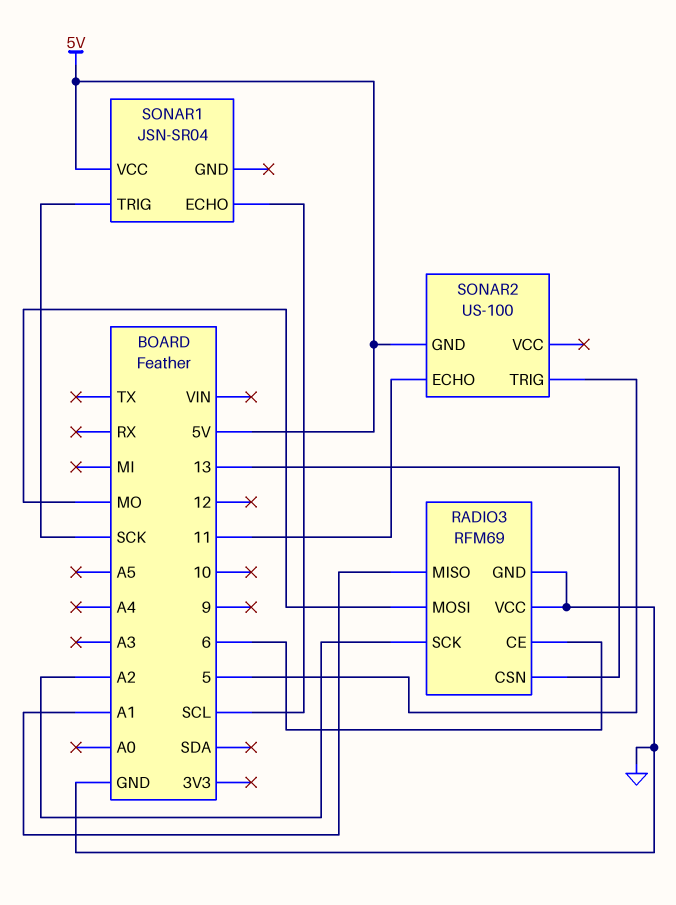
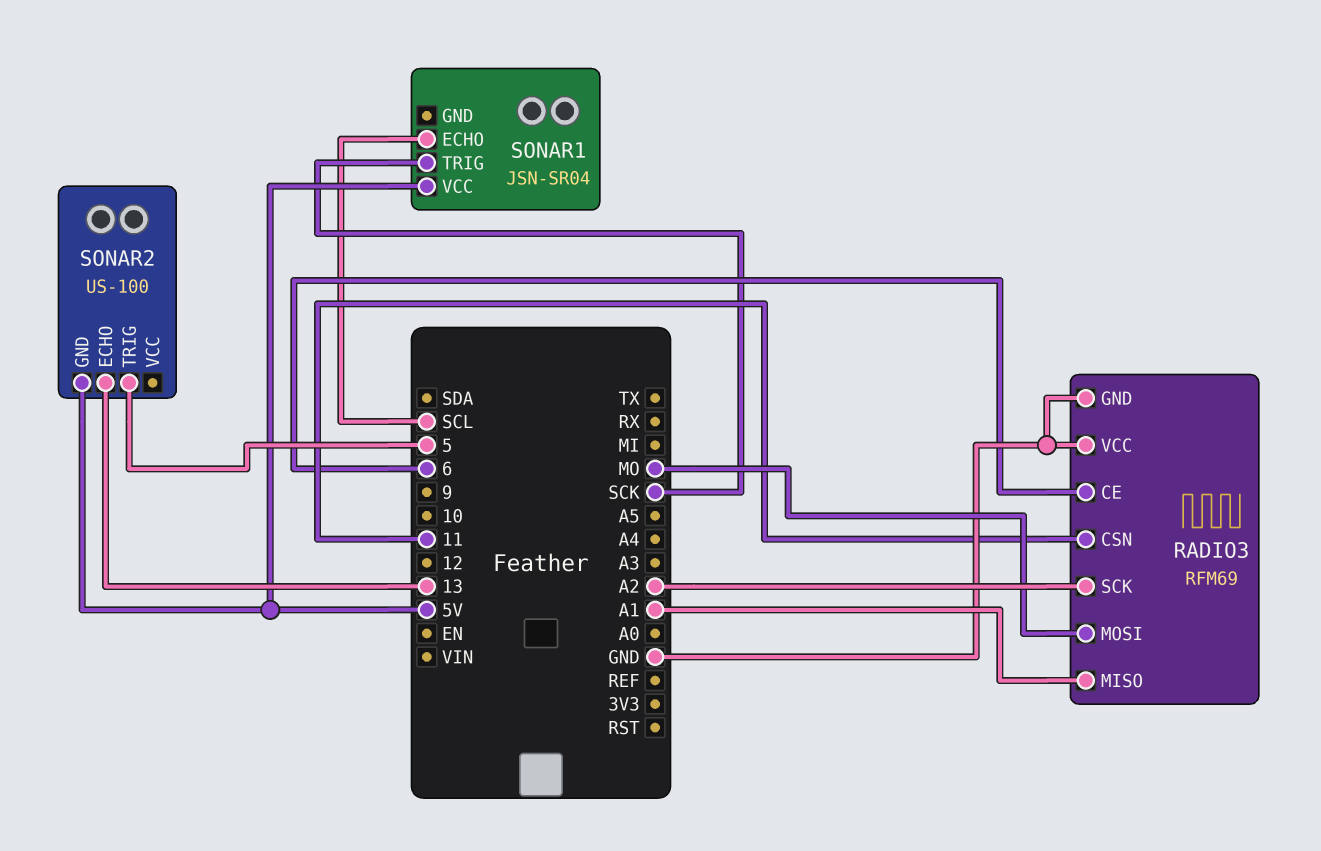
RADIO3 pin CSN: 13 -> 11
SONAR2 pin ECHO: 11 -> 13

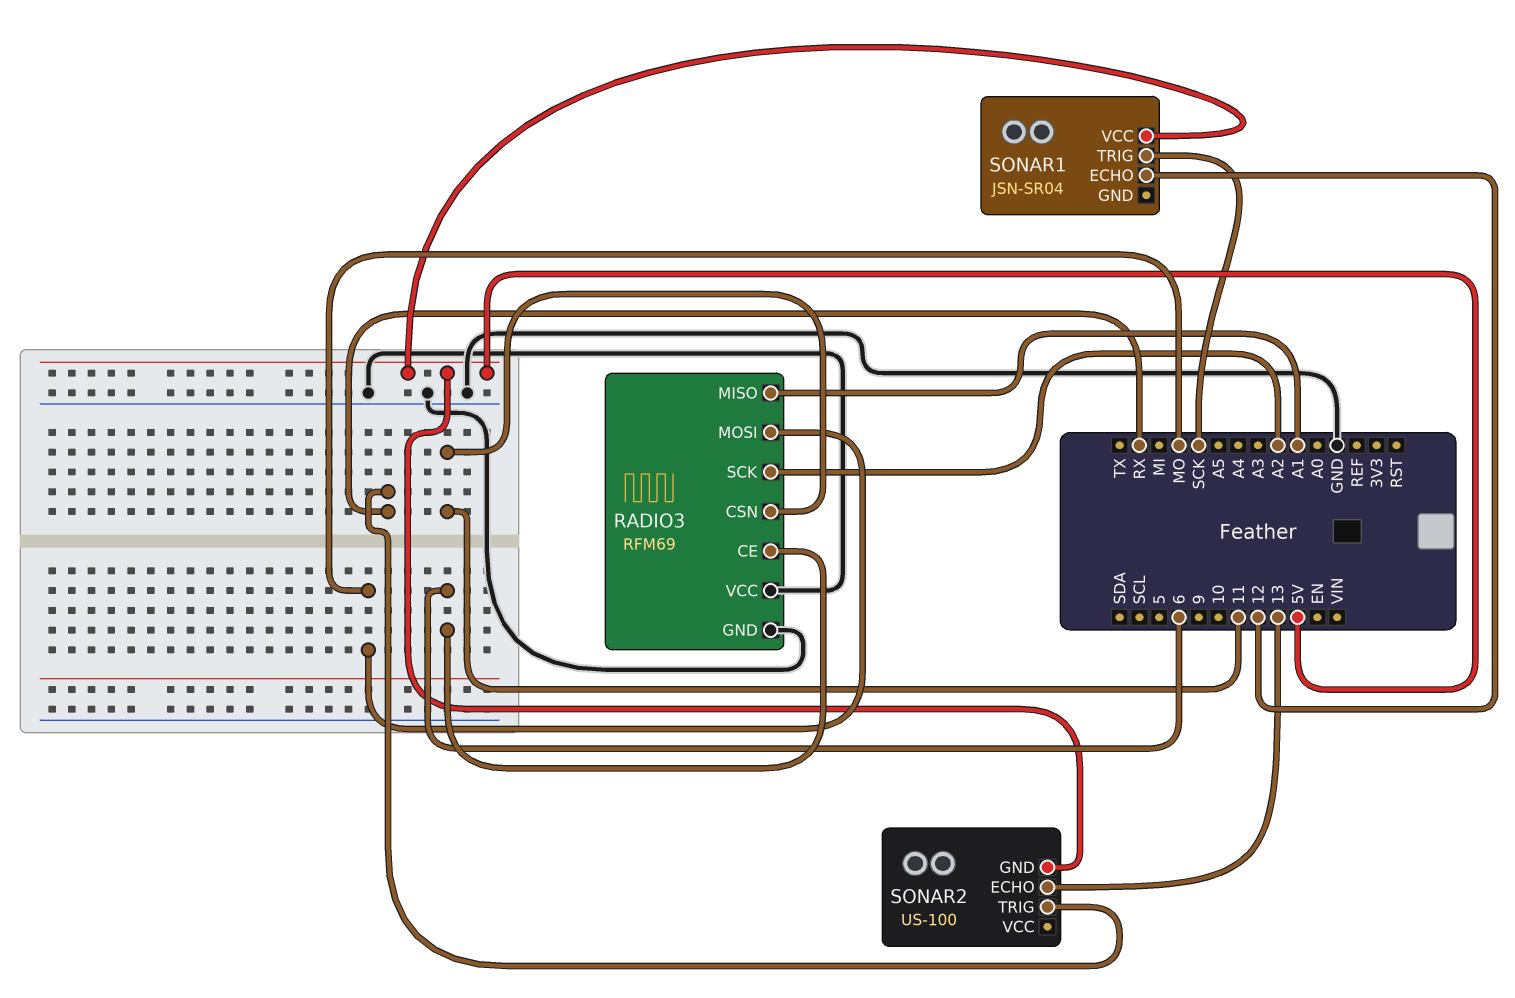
SONAR1 pin ECHO: SCL -> 12
SONAR2 pin TRIG: 5 -> RX

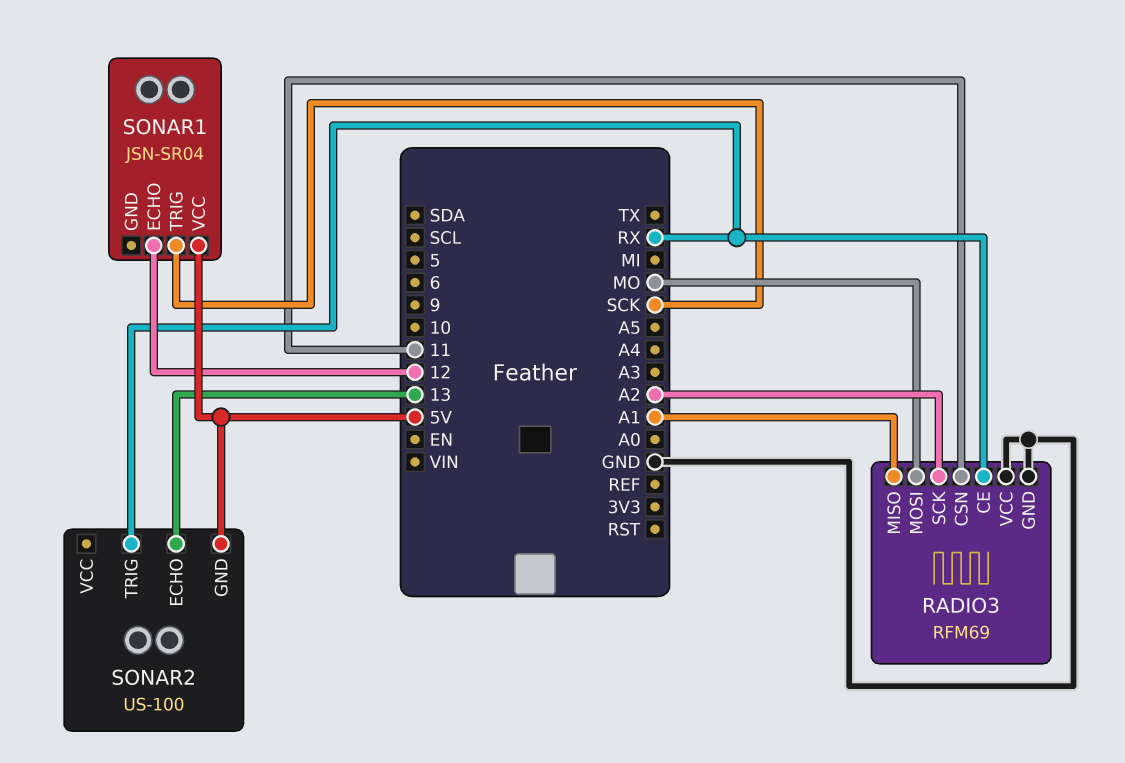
RADIO3 pin CE: 6 -> RX

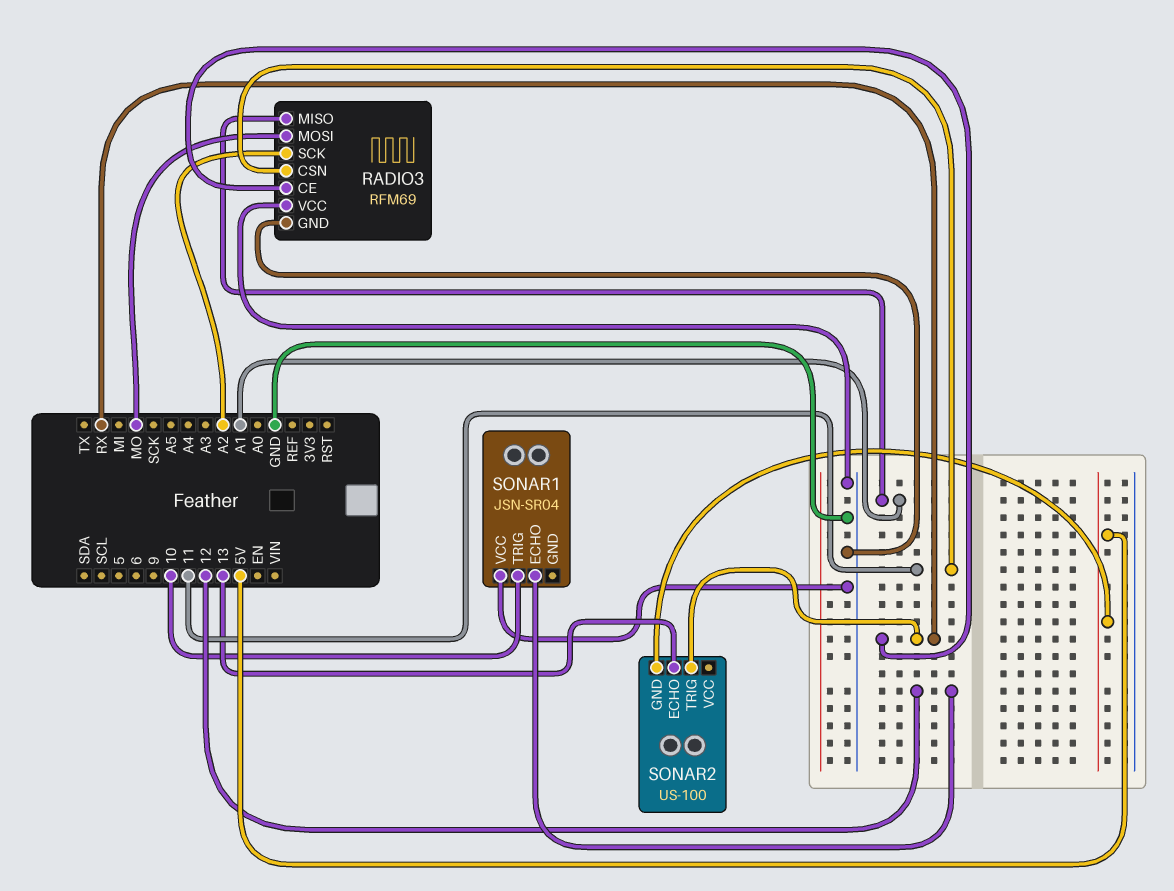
SONAR1 pin TRIG: SCK -> 10
SONAR1 pin VCC: 5V -> GND

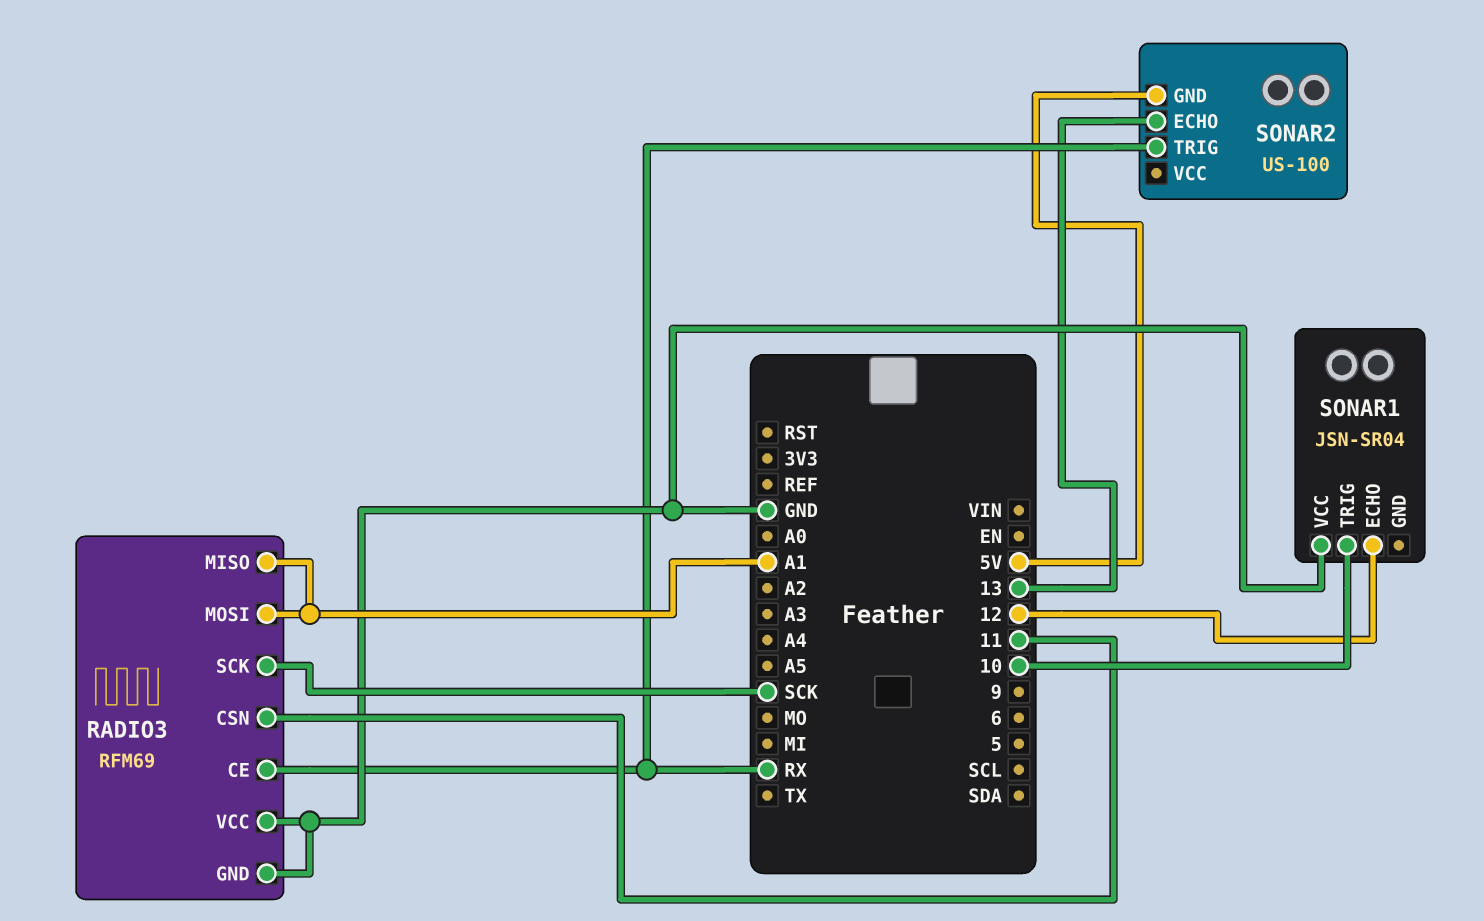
RADIO3 pin MOSI: MO -> A1
RADIO3 pin SCK: A2 -> SCK

